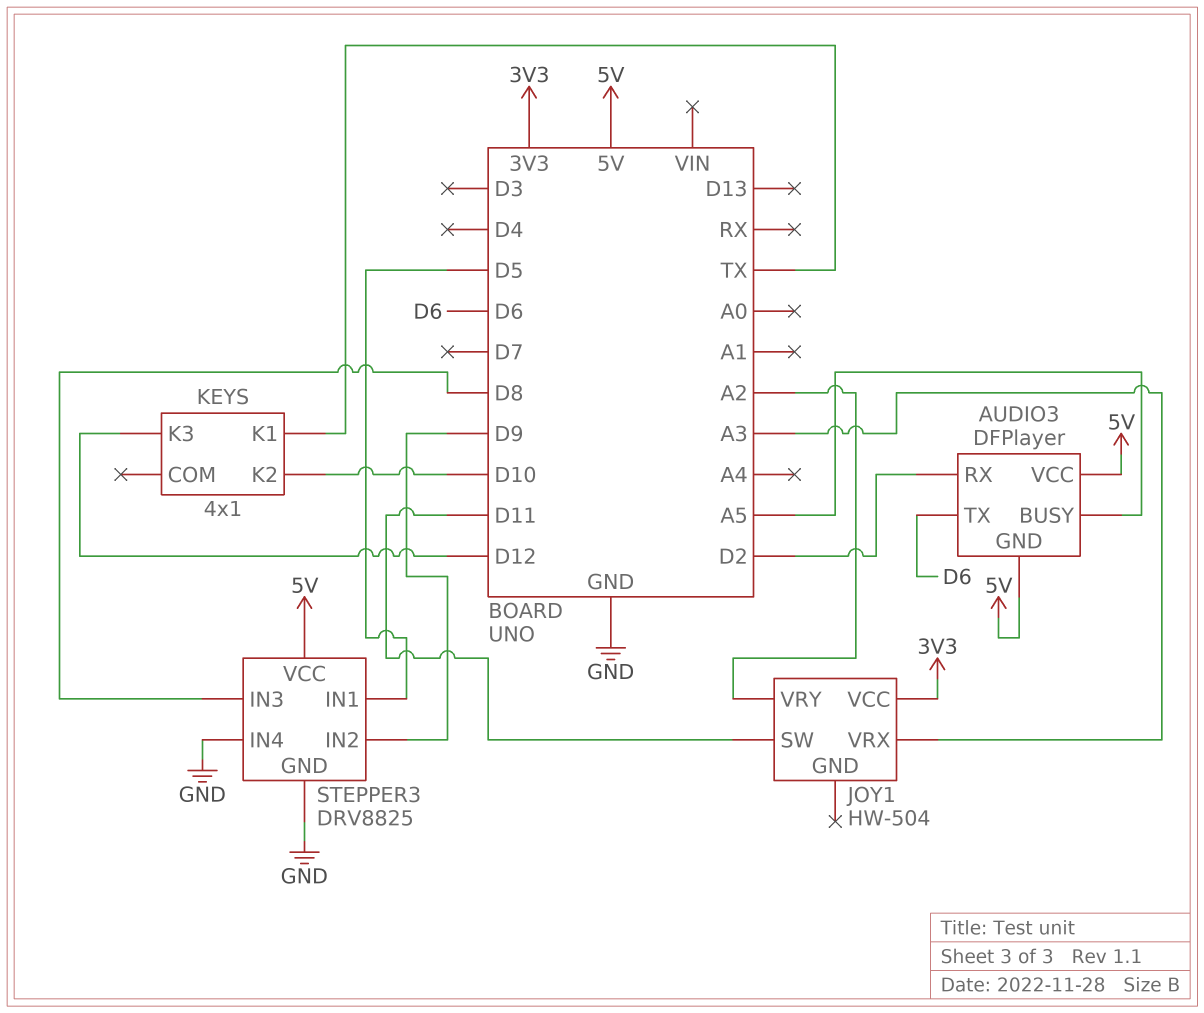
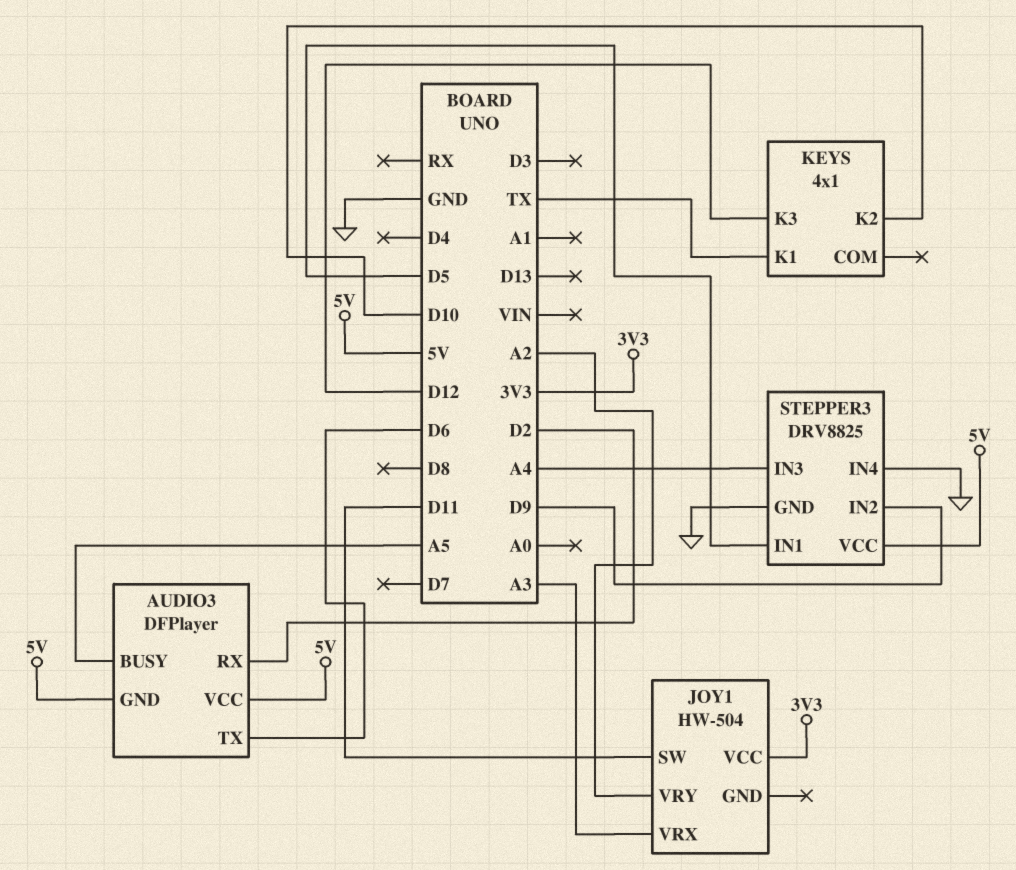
STEPPER3 pin IN3: D8 -> A4

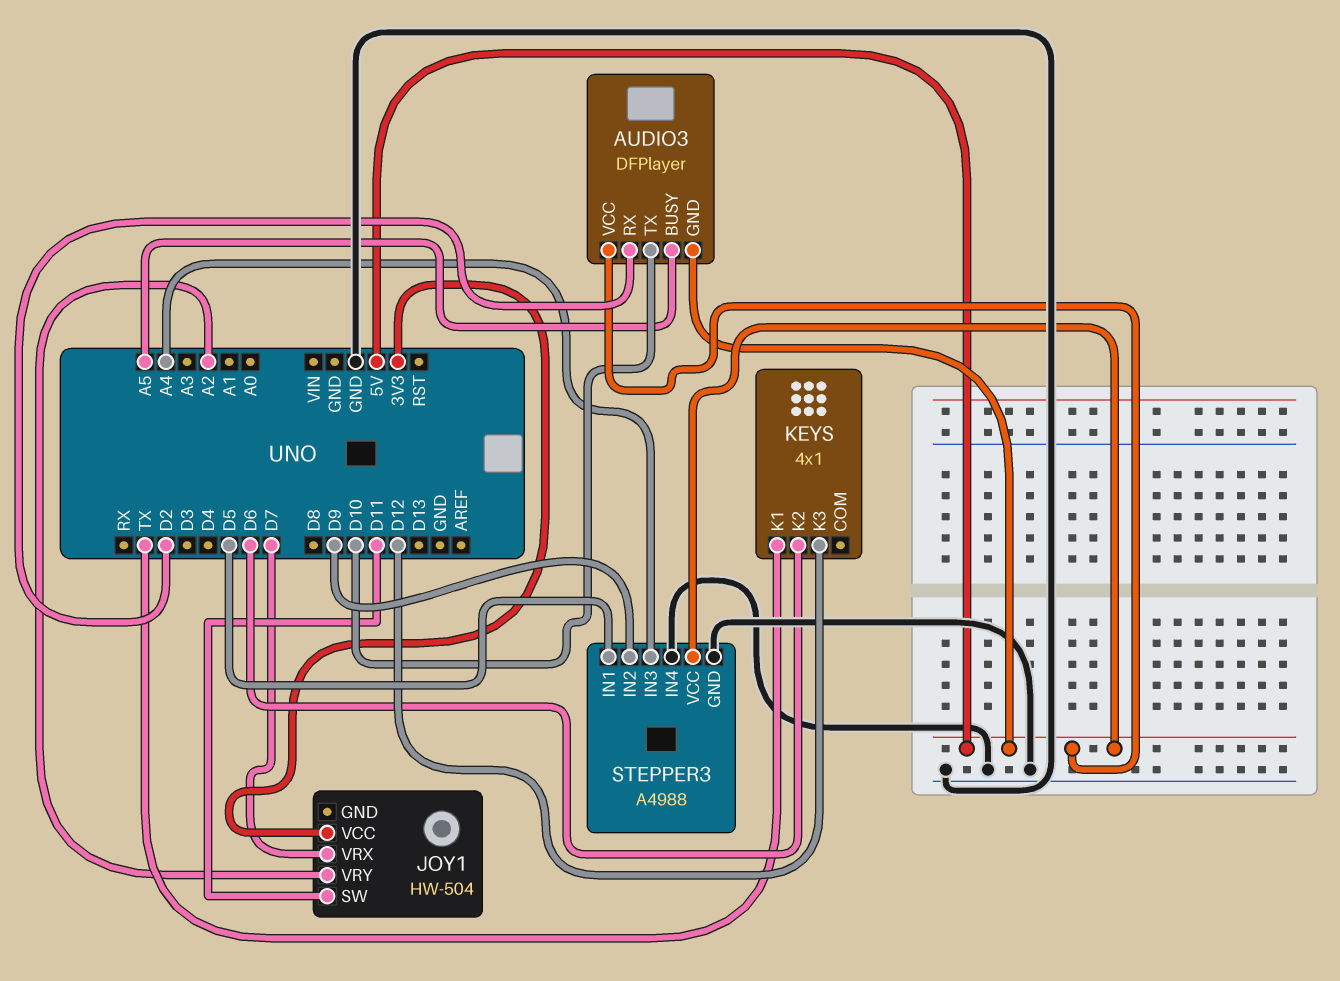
AUDIO3 pin TX: D6 -> D10
JOY1 pin VRX: A3 -> D7
KEYS pin K2: D10 -> D6
STEPPER3: DRV8825 -> A4988

